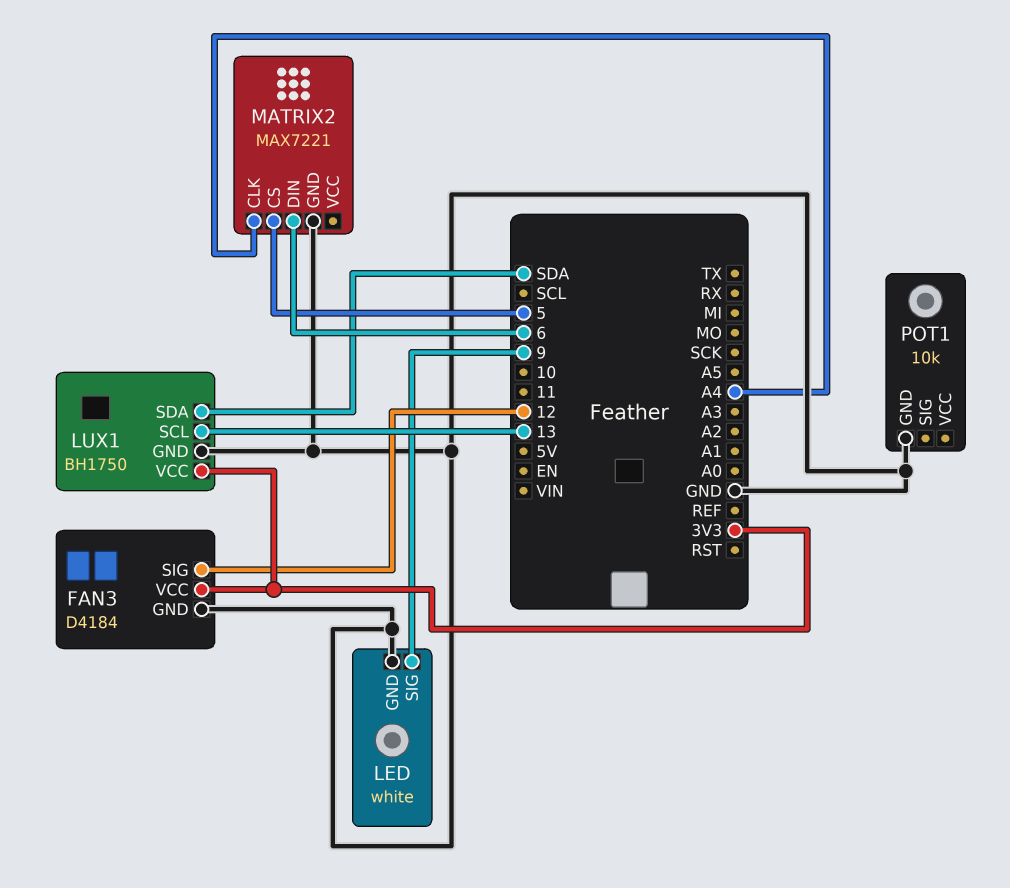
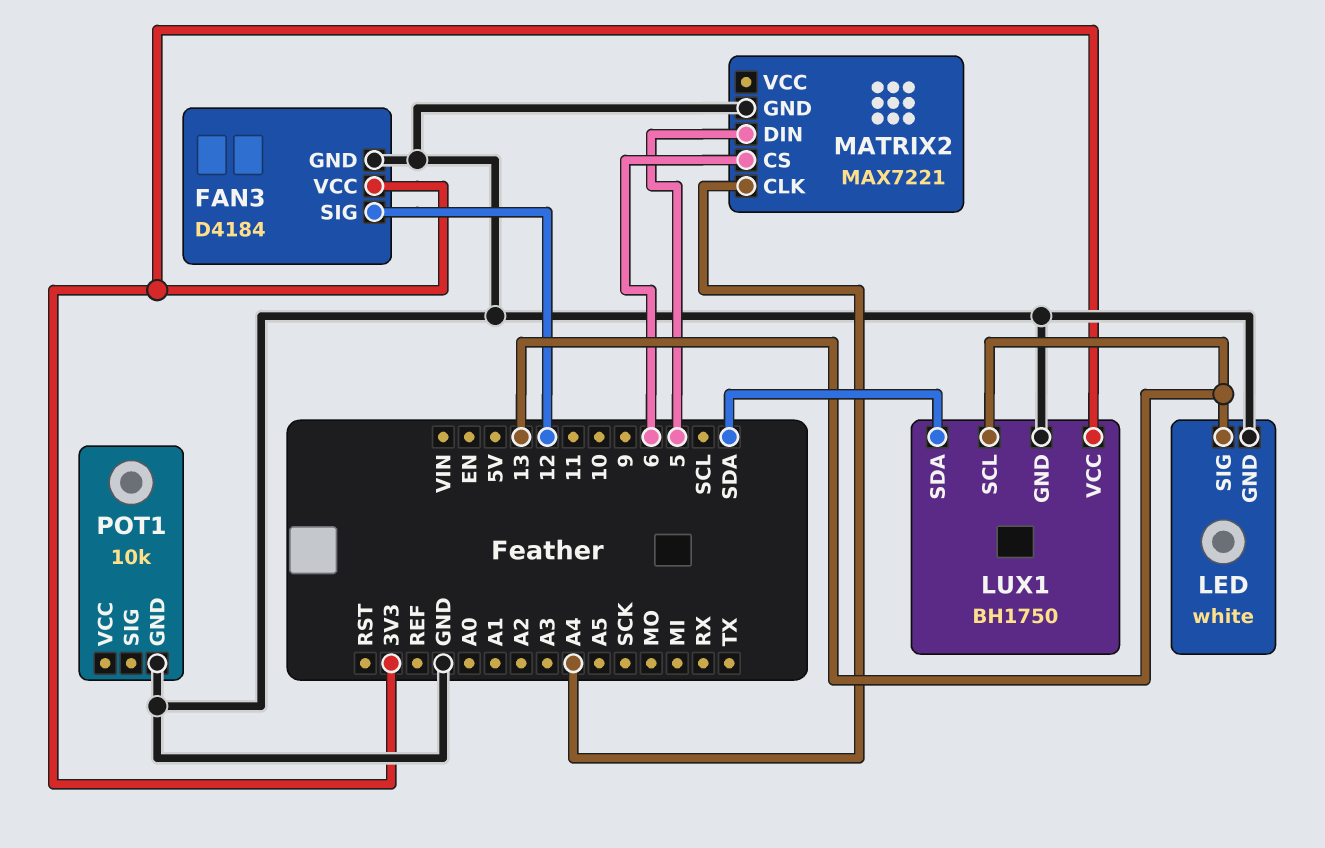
LED pin SIG: 9 -> 13
MATRIX2 pin CS: 5 -> 6
MATRIX2 pin DIN: 6 -> 5

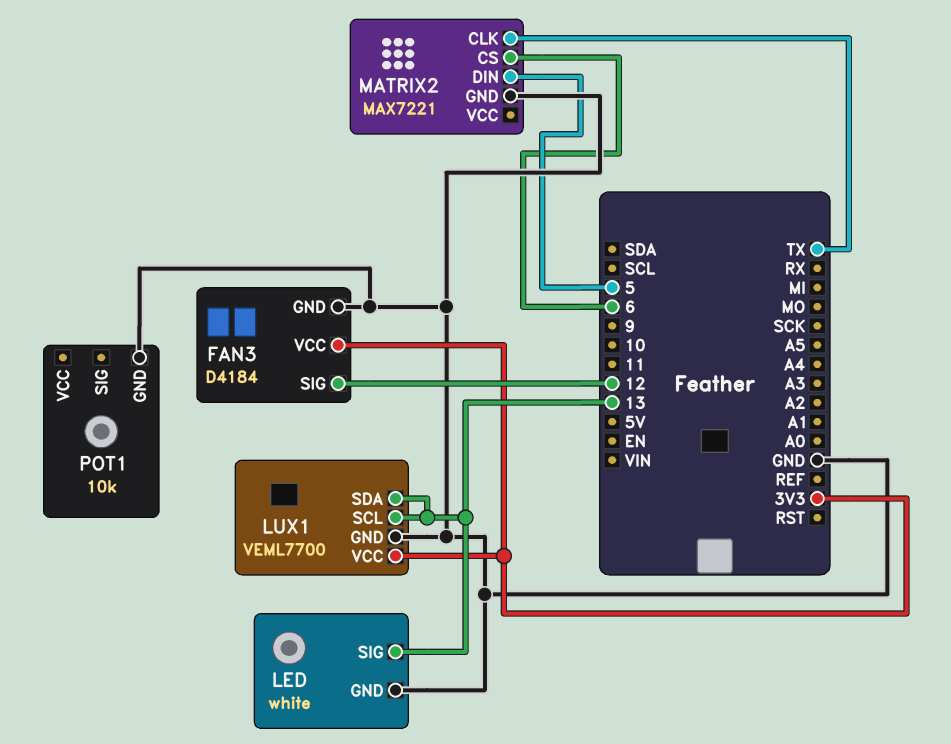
LUX1: BH1750 -> VEML7700
LUX1 pin SDA: SDA -> 13
MATRIX2 pin CLK: A4 -> TX

